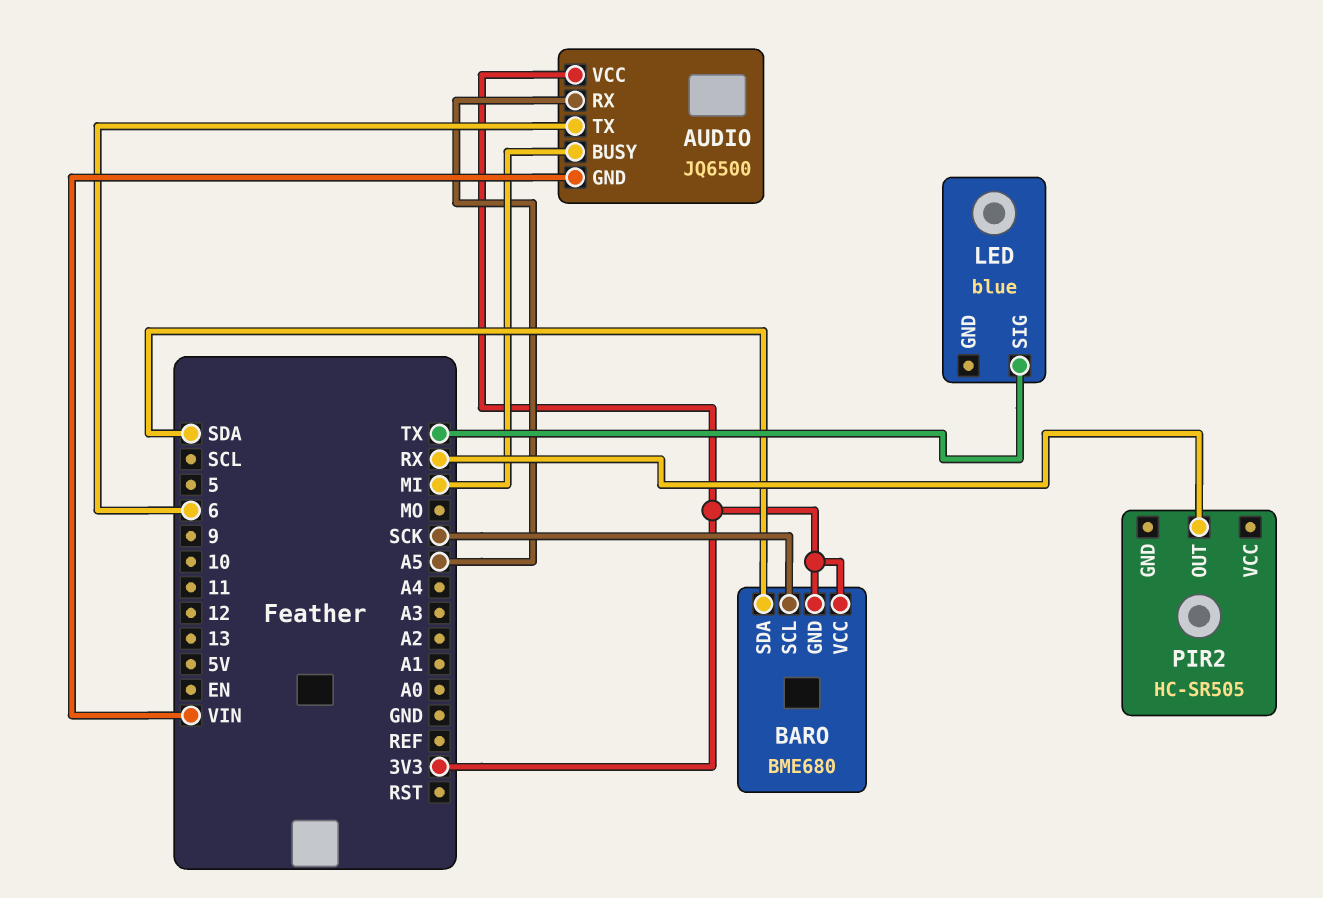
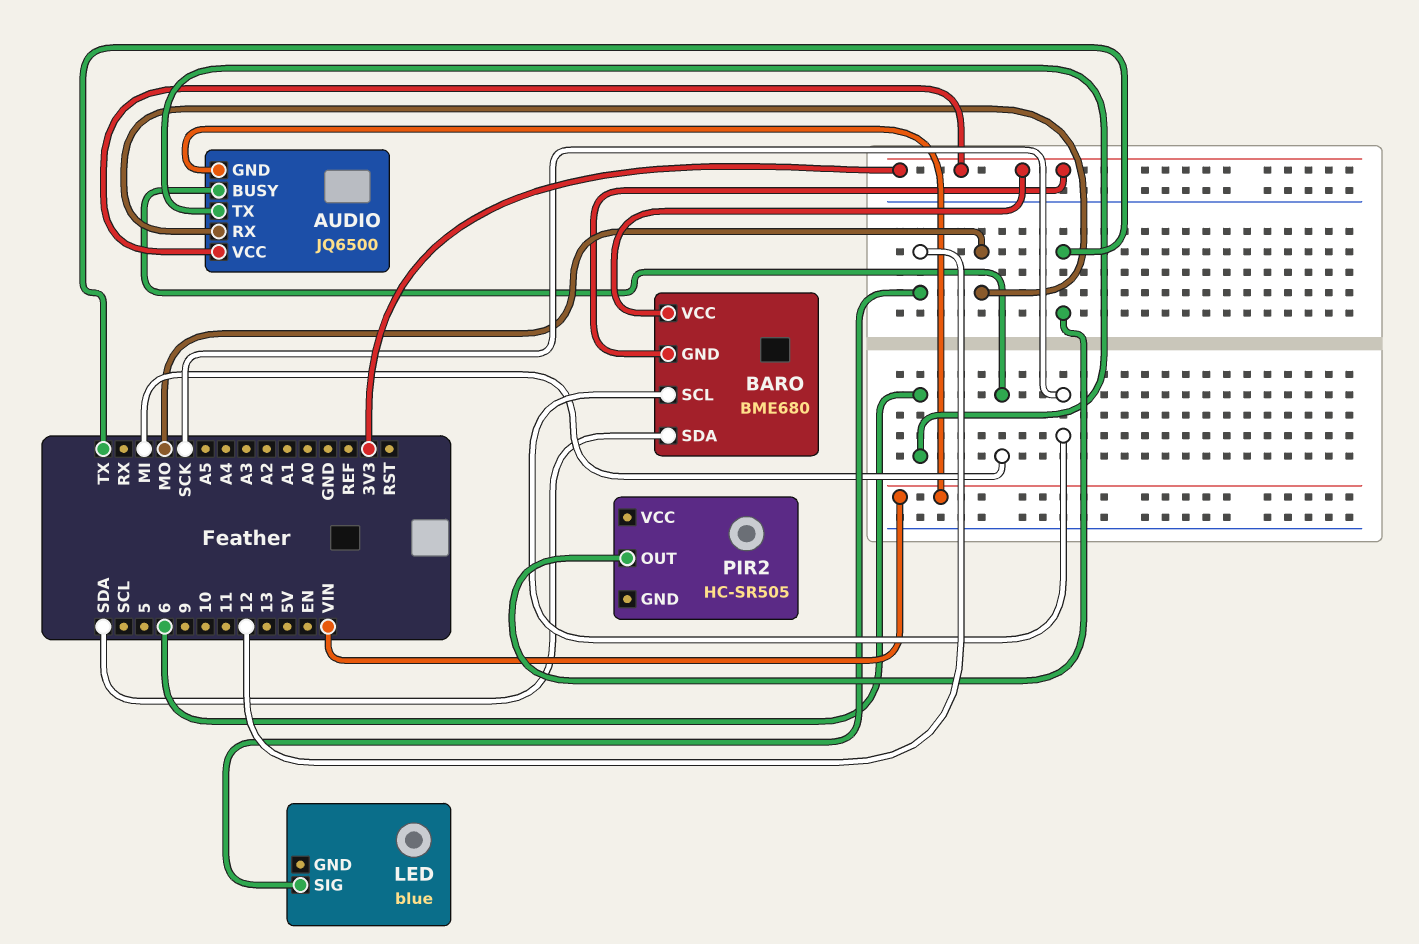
AUDIO pin RX: A5 -> MO
LED pin SIG: TX -> 12
PIR2 pin OUT: RX -> TX

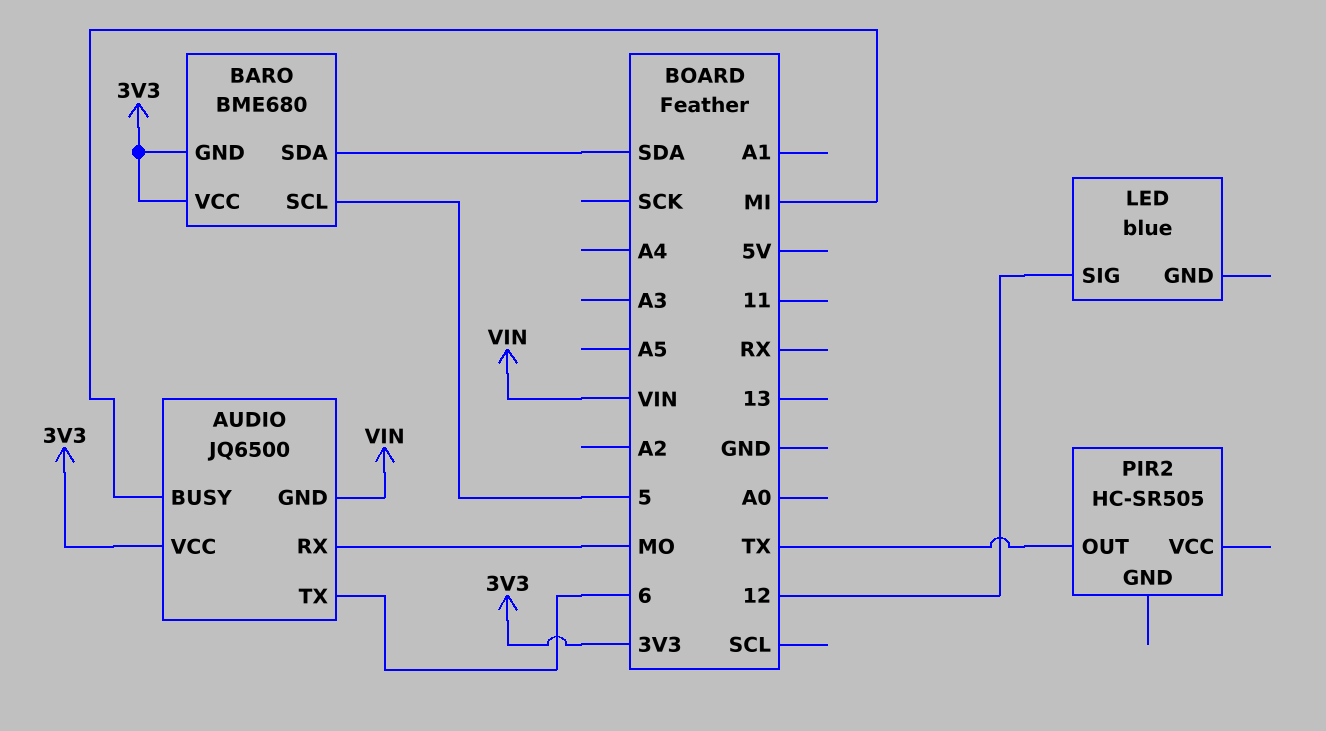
BARO pin SCL: SCK -> 5

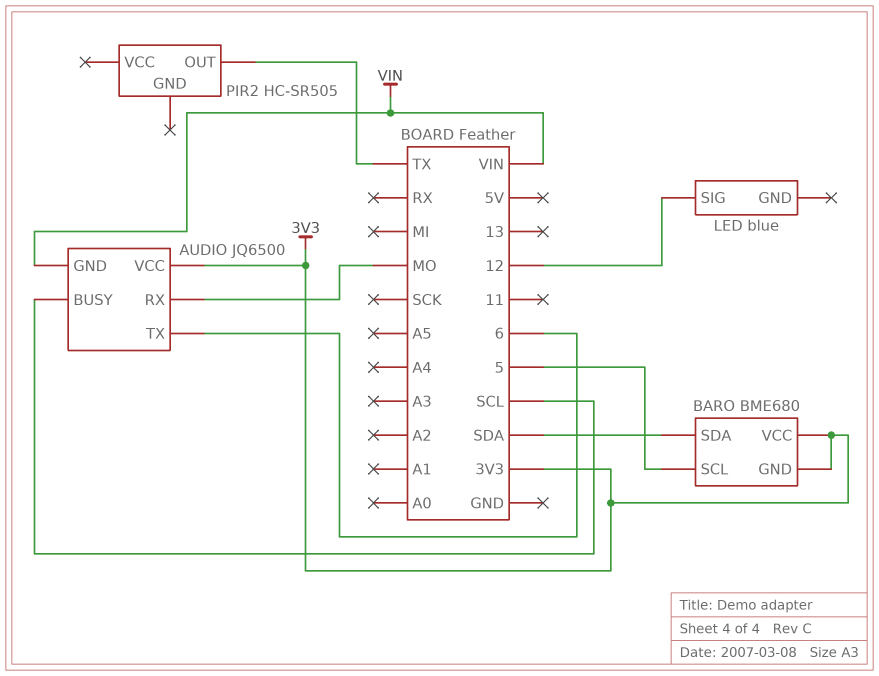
AUDIO pin BUSY: MI -> SCL

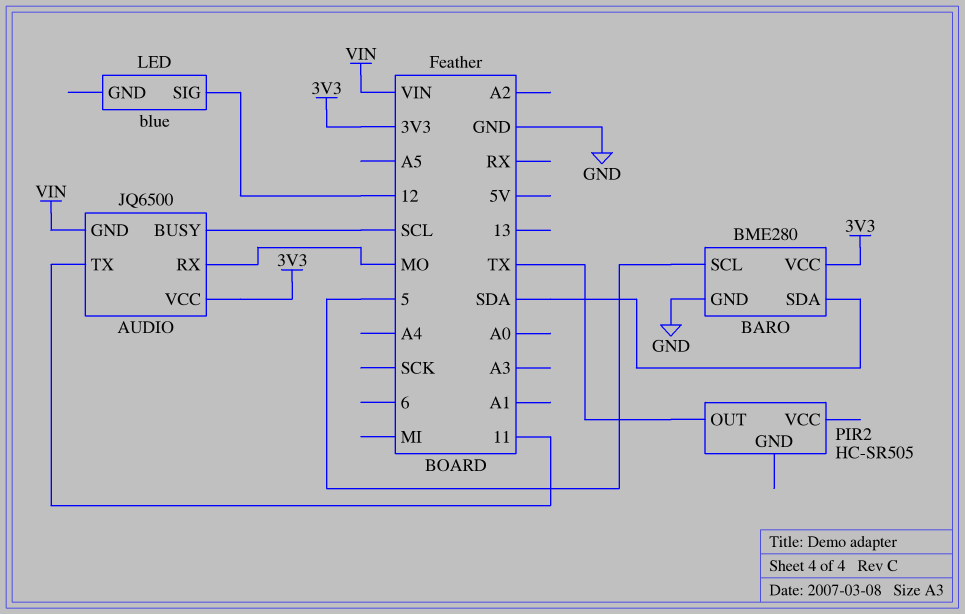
AUDIO pin TX: 6 -> 11
BARO: BME680 -> BME280
BARO pin GND: 3V3 -> GND

